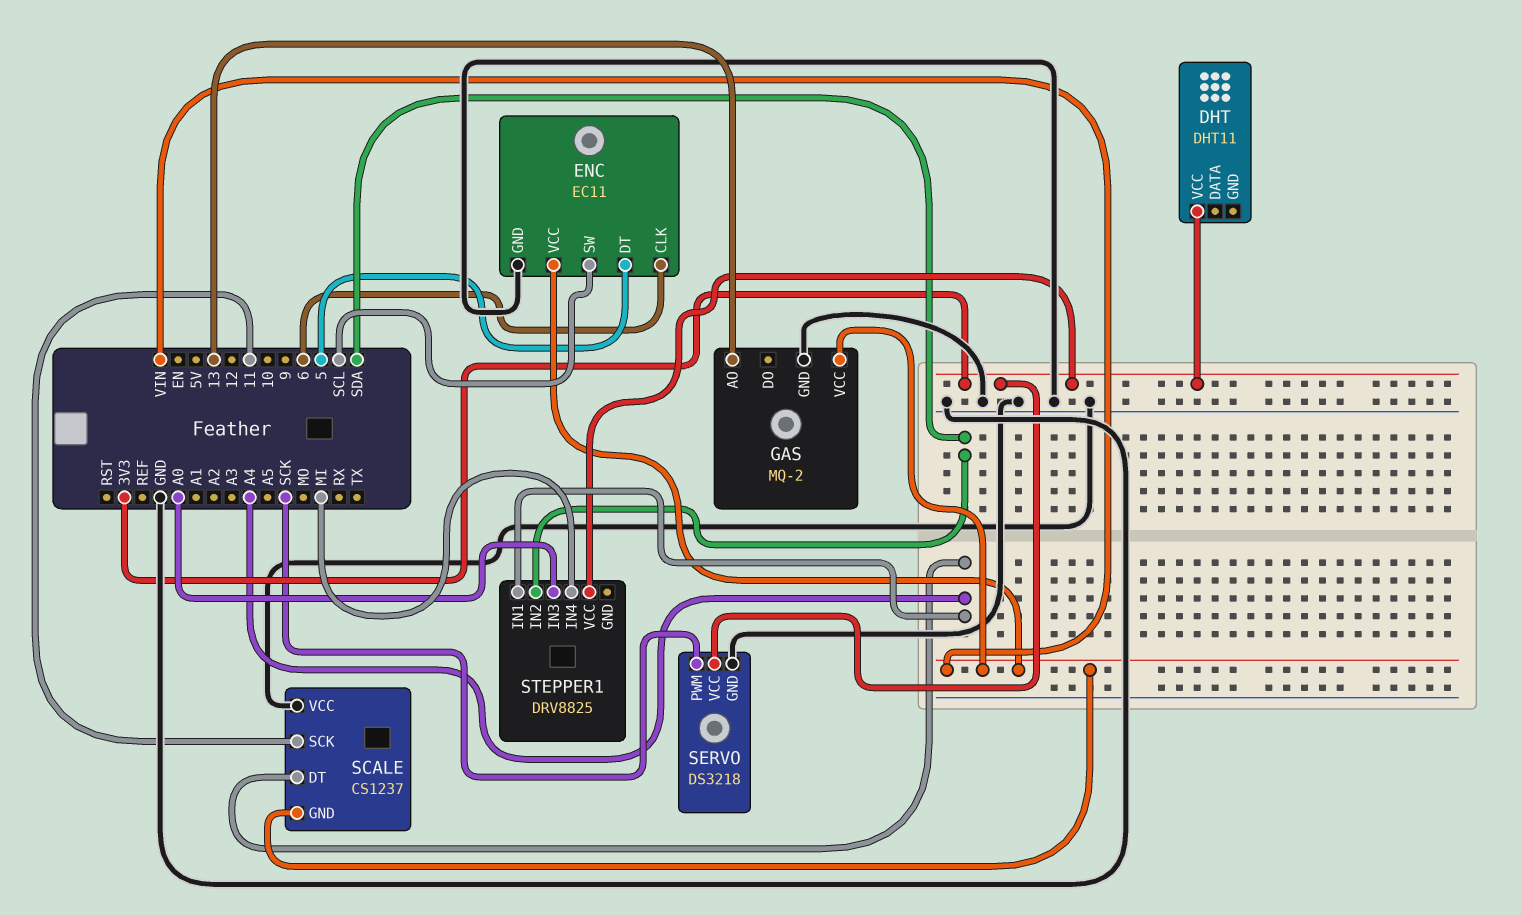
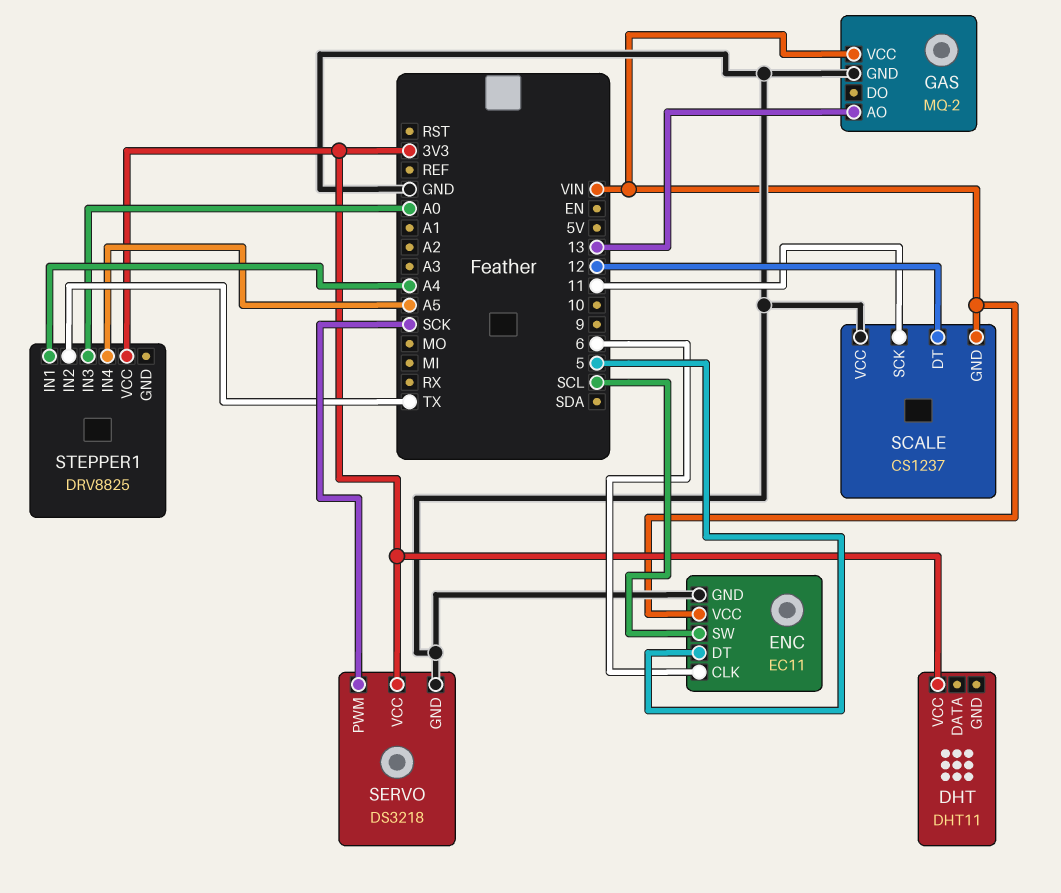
SCALE pin DT: A4 -> 12
STEPPER1 pin IN2: SDA -> TX
STEPPER1 pin IN4: MI -> A5

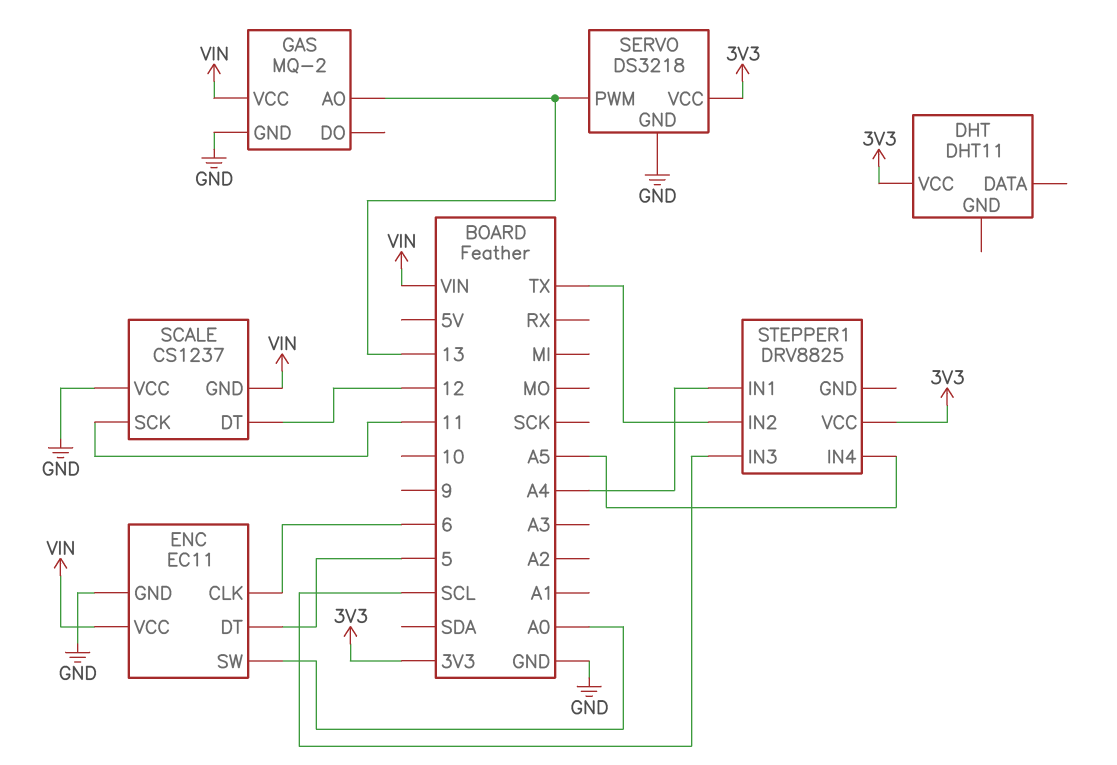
ENC pin SW: SCL -> A0
SERVO pin PWM: SCK -> 13
STEPPER1 pin IN3: A0 -> SCL

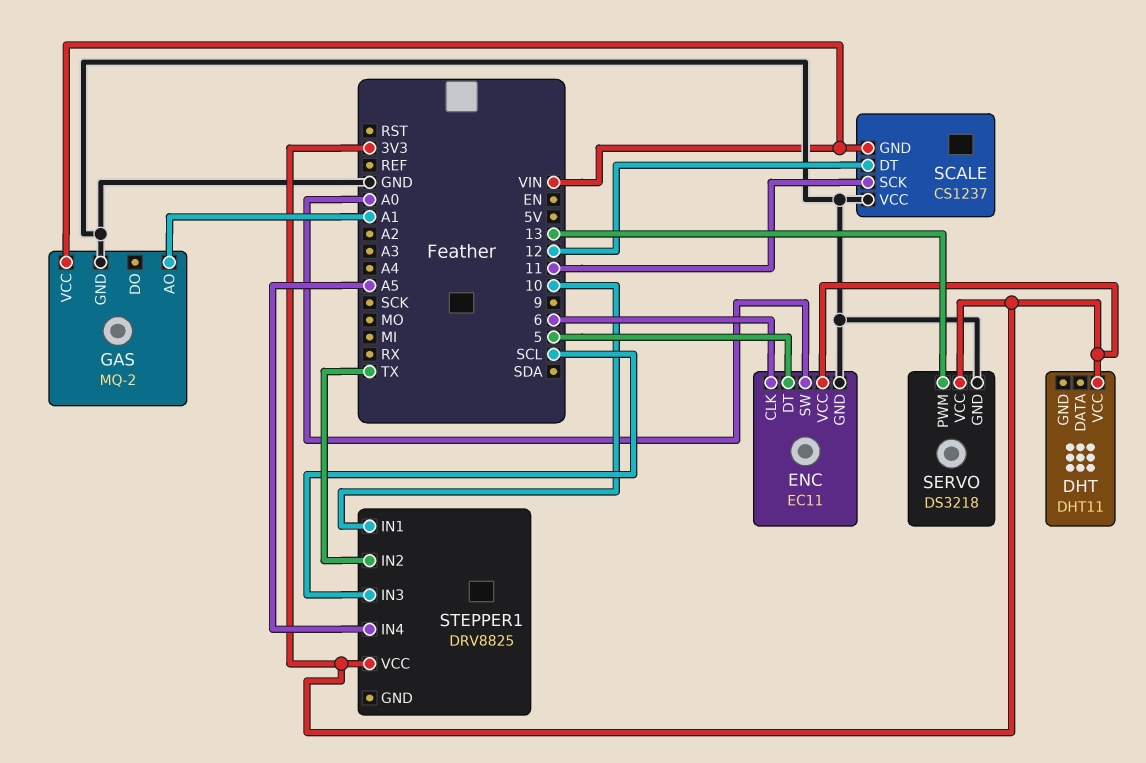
ENC pin VCC: VIN -> 3V3
GAS pin AO: 13 -> A1
STEPPER1 pin IN1: A4 -> 10

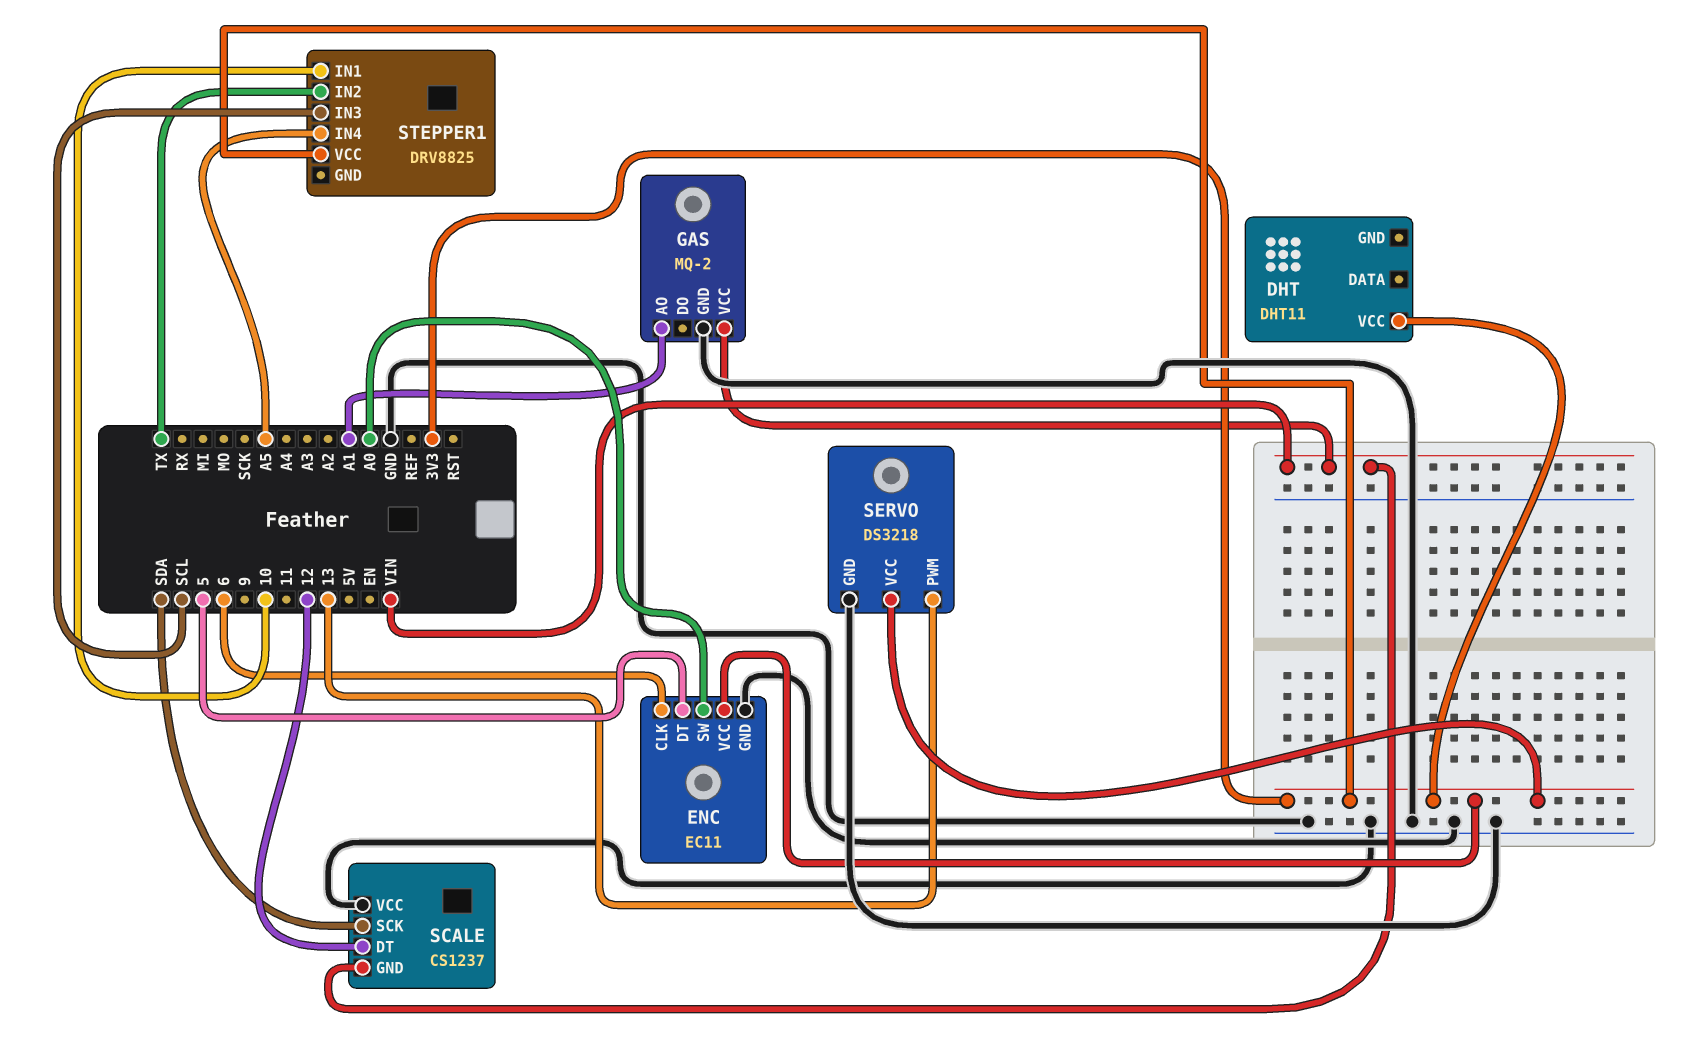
SCALE pin SCK: 11 -> SDA

